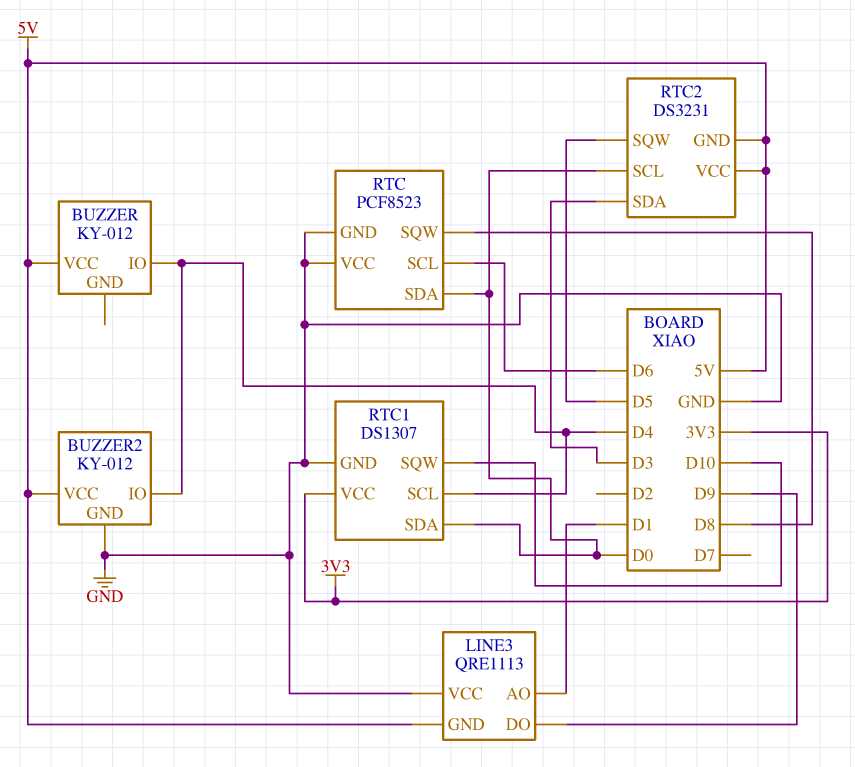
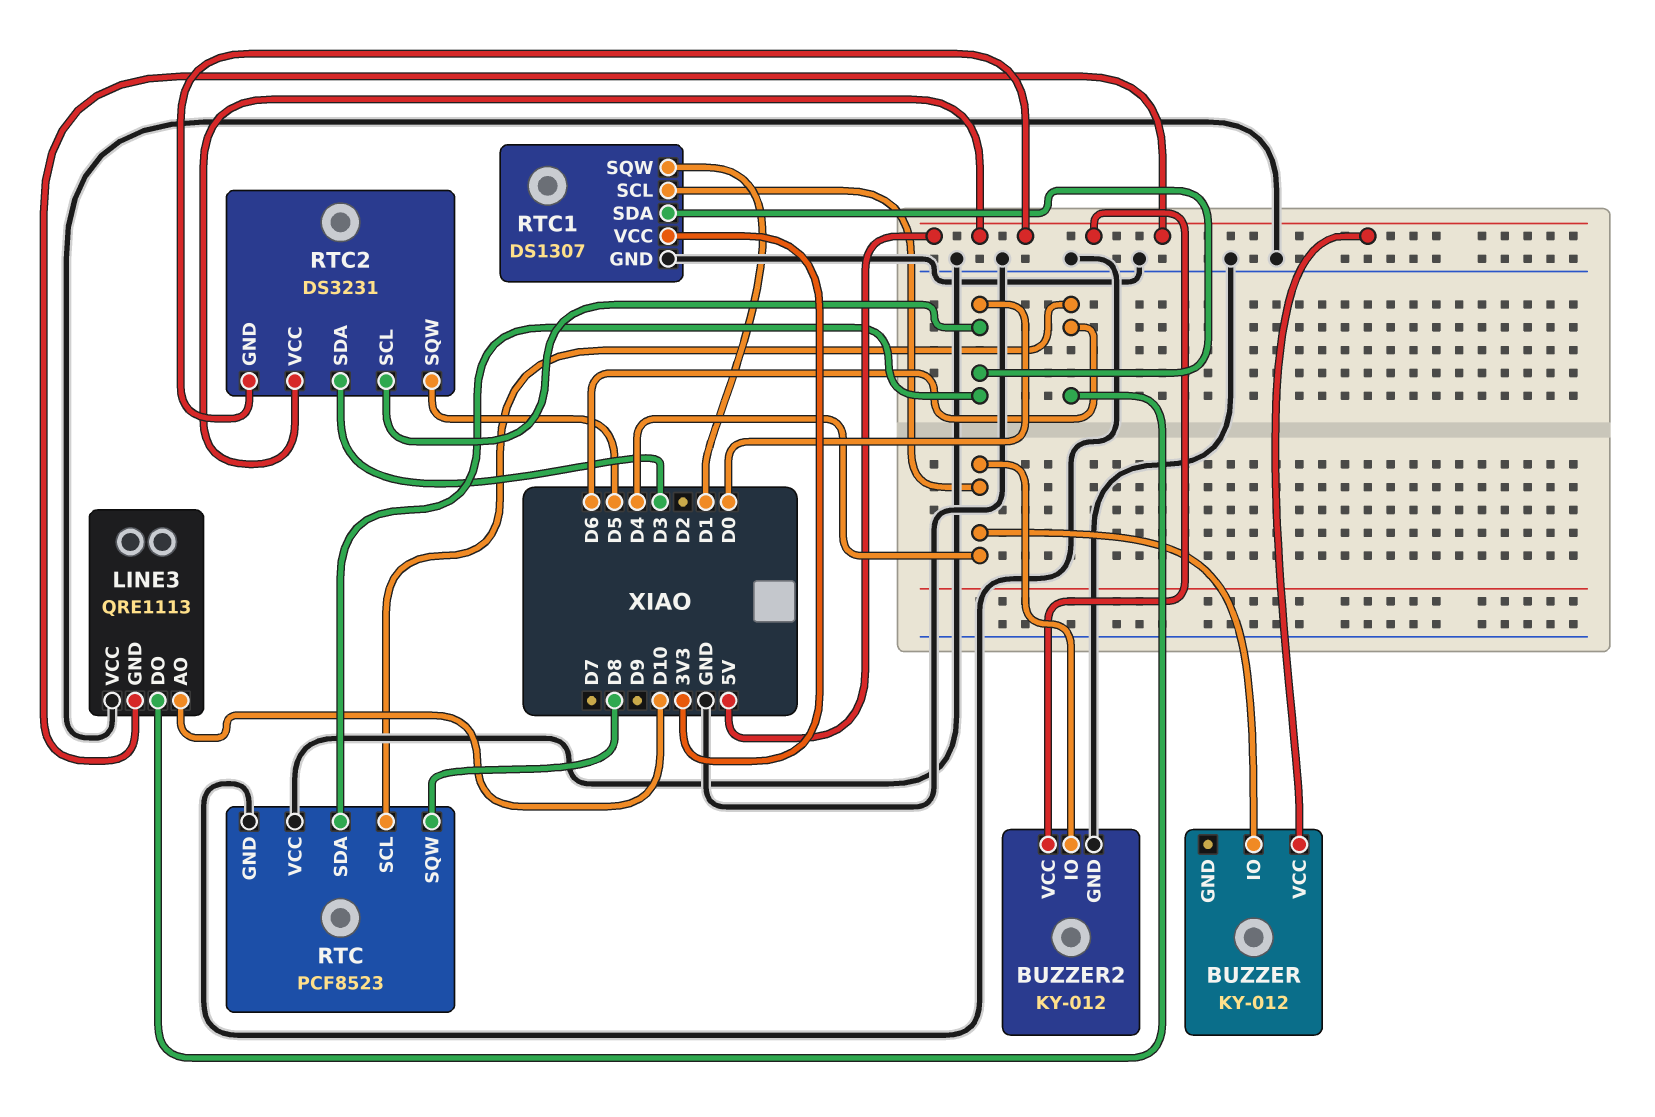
LINE3 pin AO: D1 -> D10
LINE3 pin DO: D9 -> D6
RTC1 pin SQW: D10 -> D1

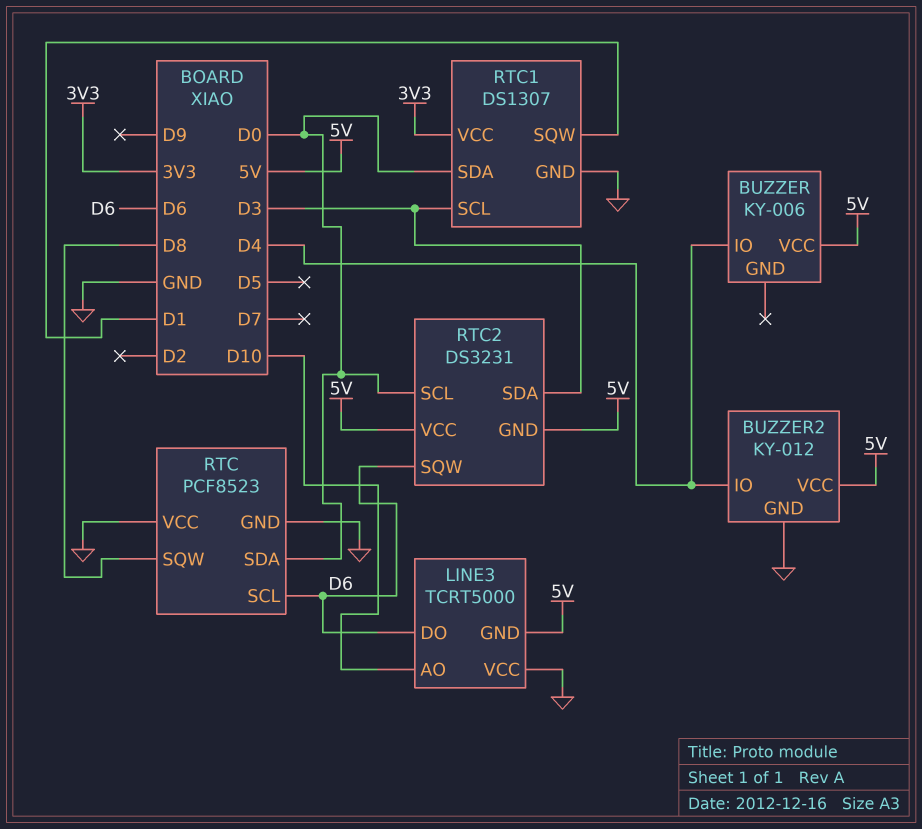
BUZZER: KY-012 -> KY-006
LINE3: QRE1113 -> TCRT5000
RTC1 pin SCL: D4 -> D3
RTC2 pin SQW: D5 -> D6

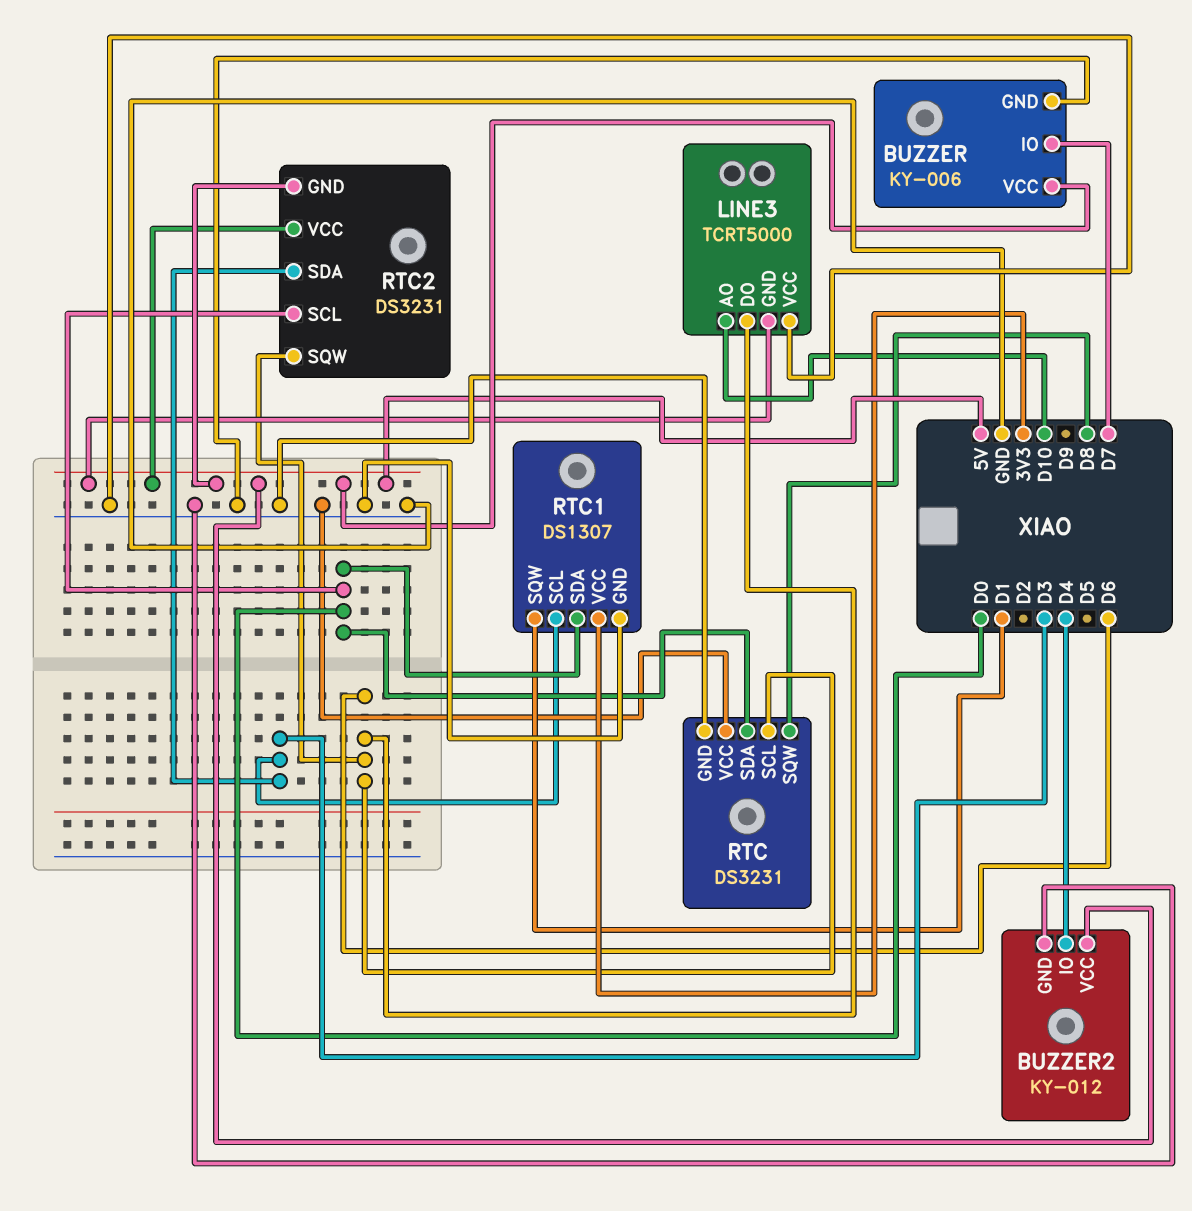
BUZZER pin GND: none -> GND
BUZZER pin IO: D4 -> D7
RTC: PCF8523 -> DS3231

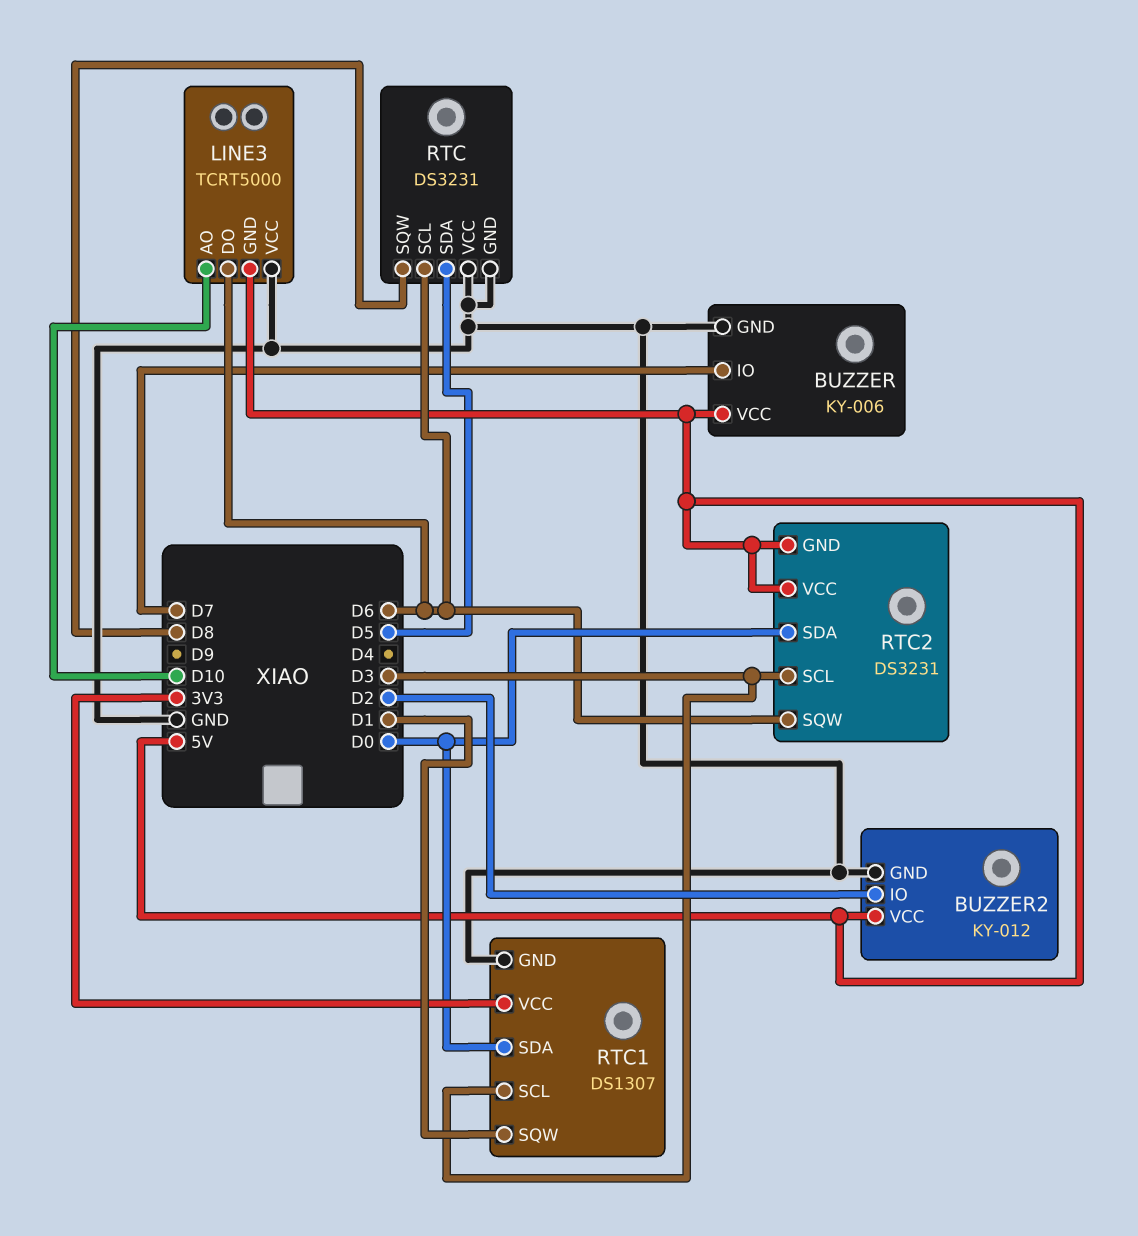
BUZZER2 pin IO: D4 -> D2
RTC pin SDA: D0 -> D5
RTC2 pin SCL: D0 -> D3
RTC2 pin SDA: D3 -> D0

